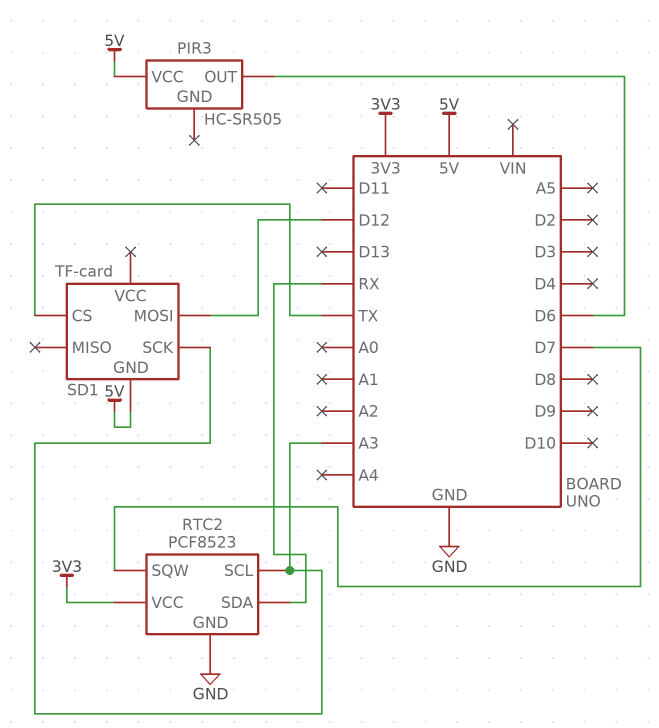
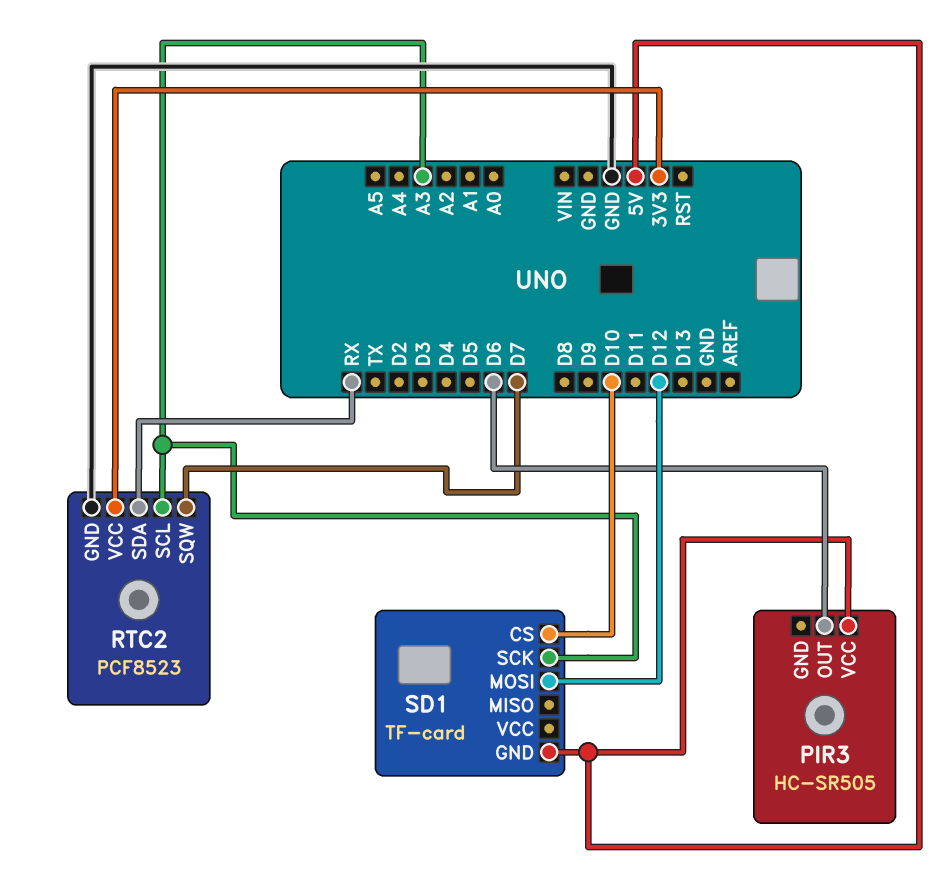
SD1 pin CS: TX -> D10

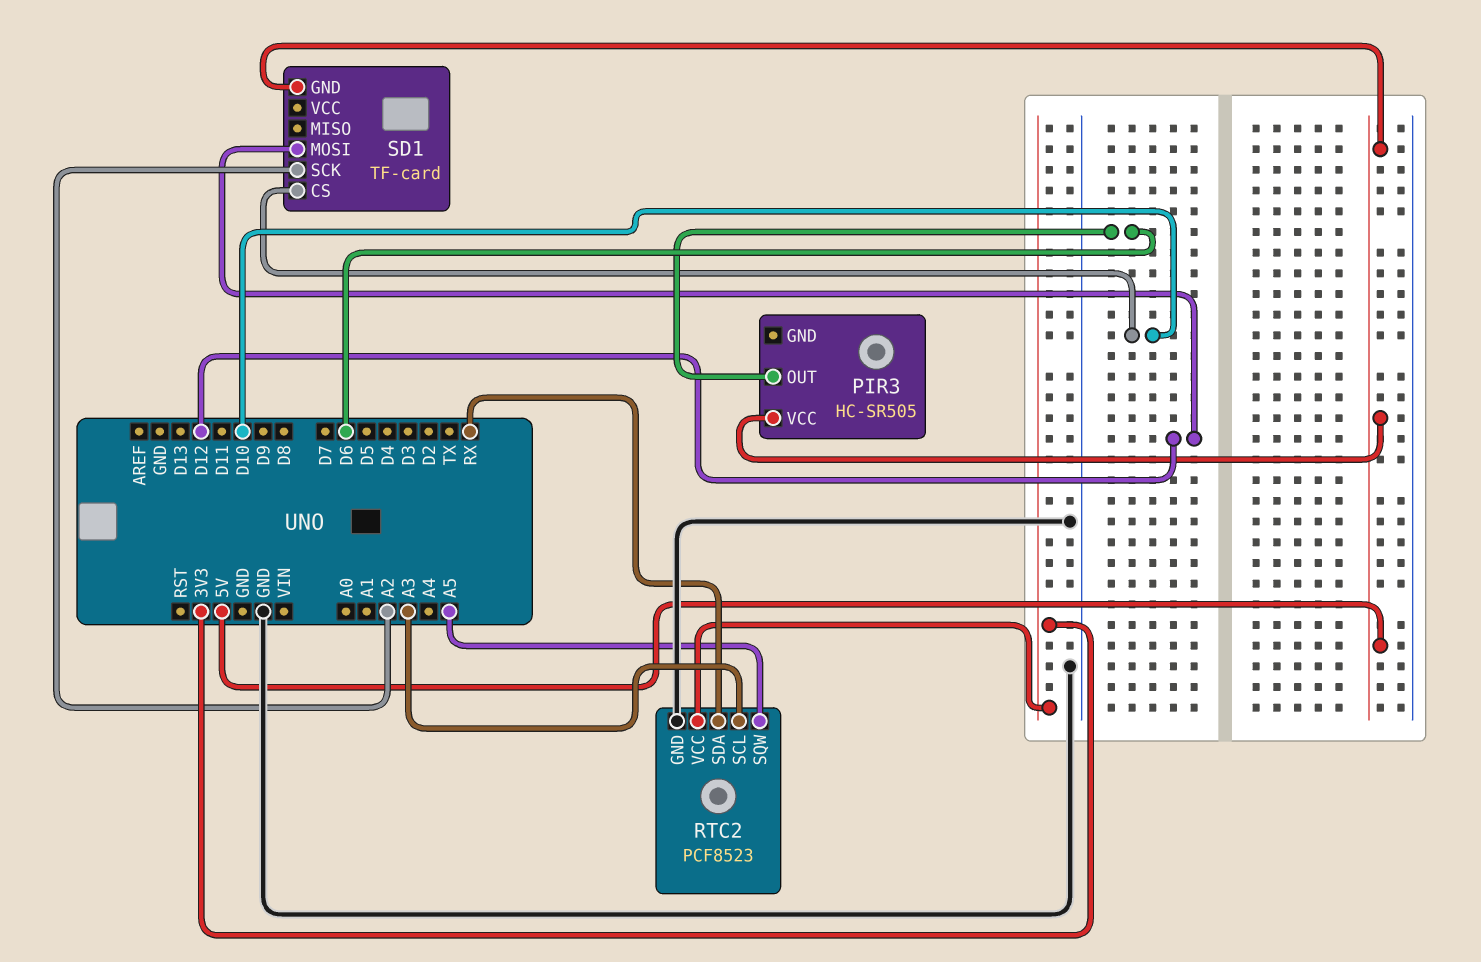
RTC2 pin SQW: D7 -> A5
SD1 pin SCK: A3 -> A2

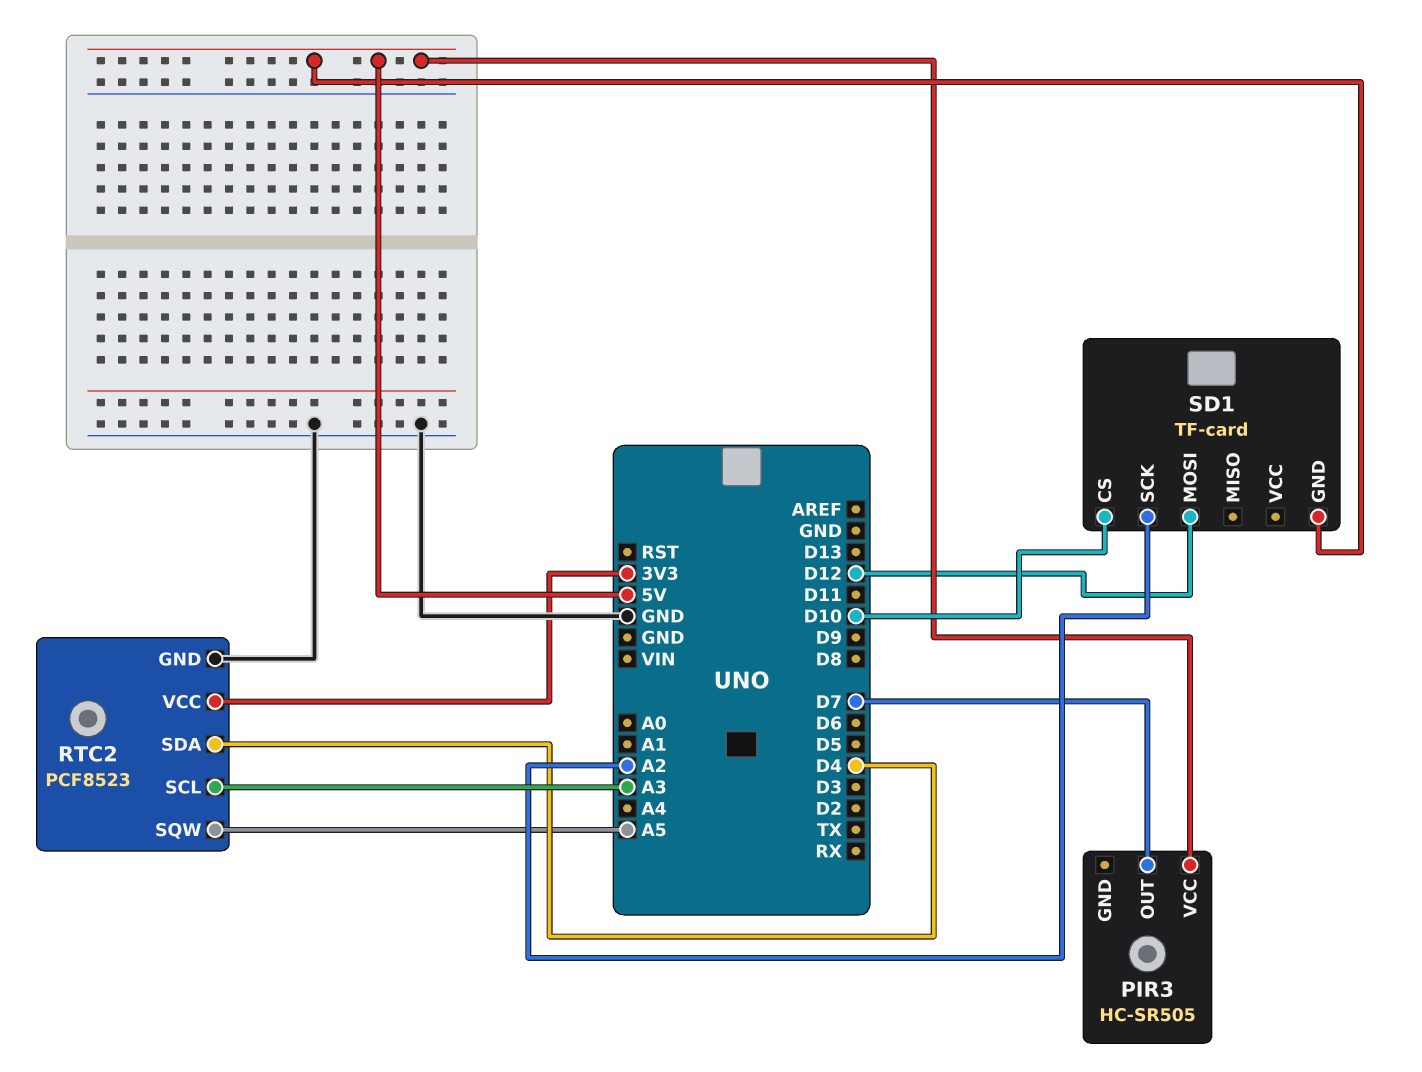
PIR3 pin OUT: D6 -> D7
RTC2 pin SDA: RX -> D4

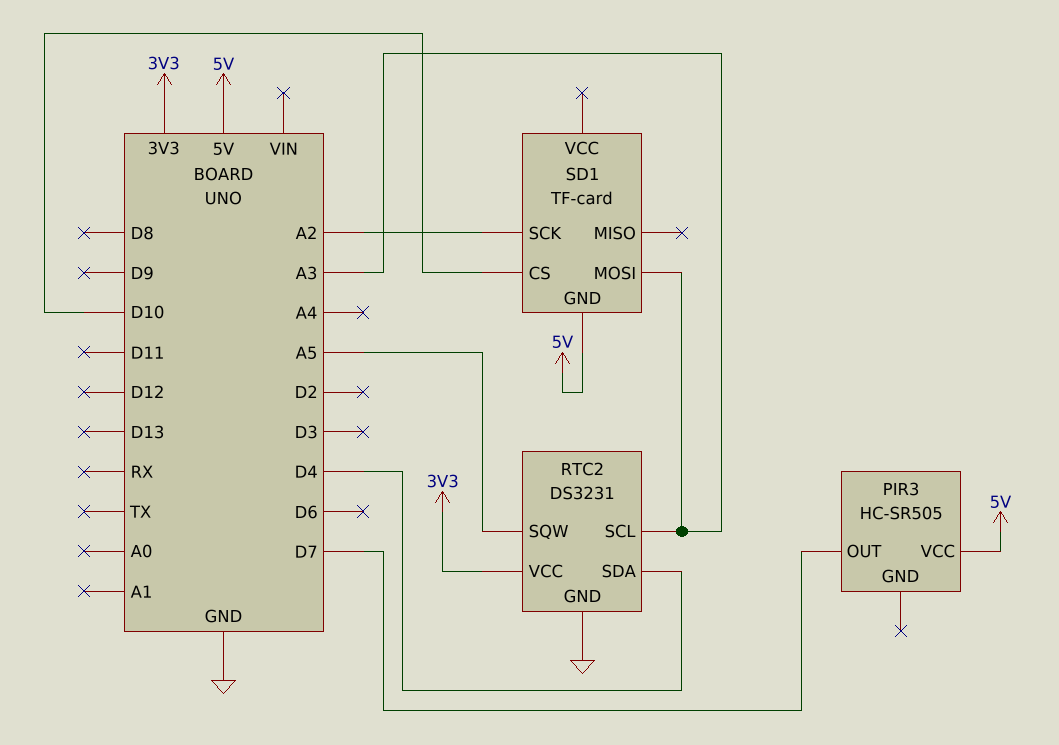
RTC2: PCF8523 -> DS3231
SD1 pin MOSI: D12 -> A3

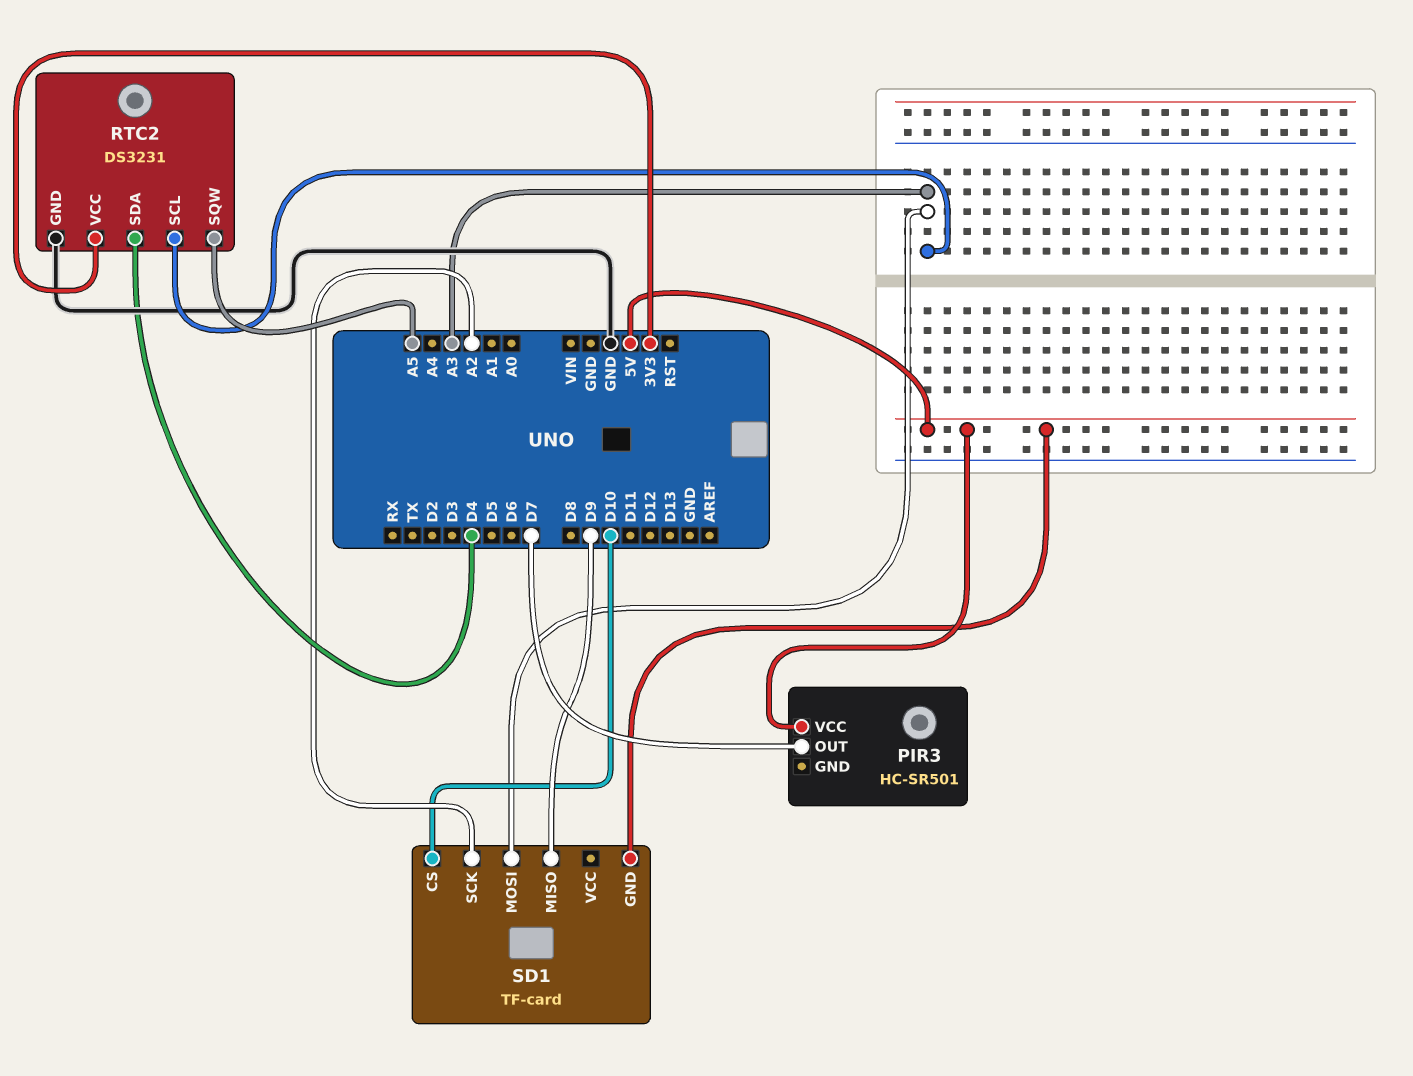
PIR3: HC-SR505 -> HC-SR501
SD1 pin MISO: none -> D9

